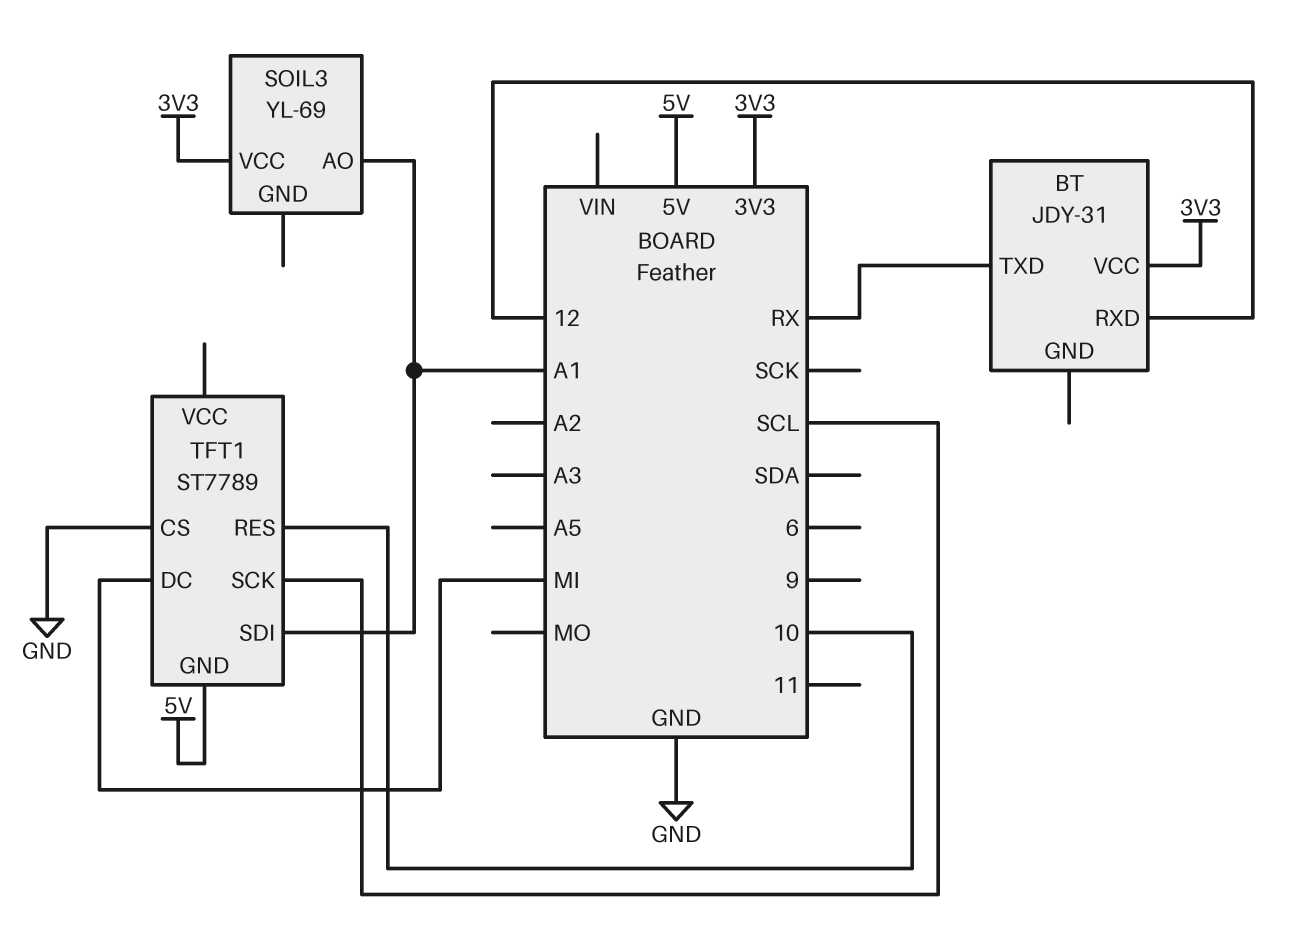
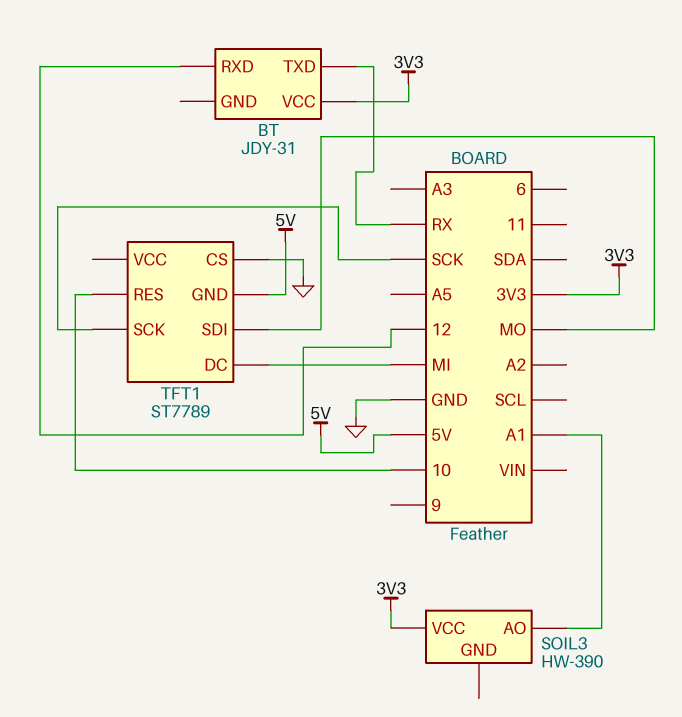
SOIL3: YL-69 -> HW-390
TFT1 pin SCK: SCL -> SCK
TFT1 pin SDI: A1 -> MO

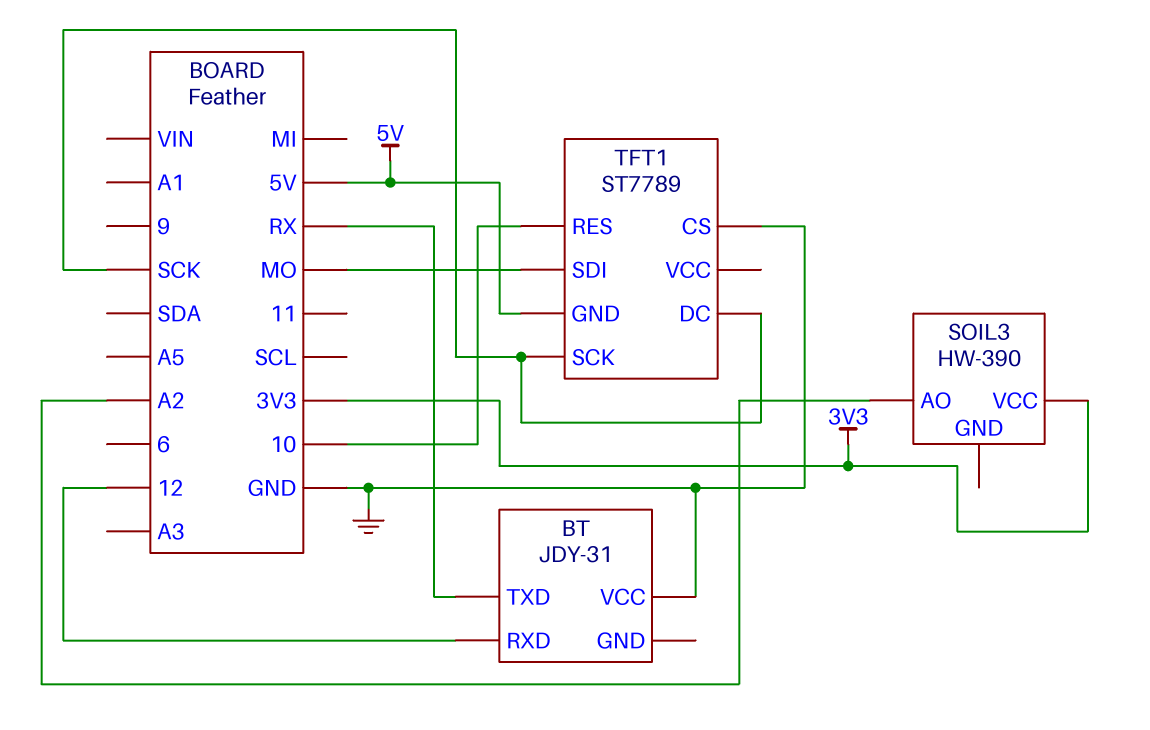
BT pin VCC: 3V3 -> GND
SOIL3 pin AO: A1 -> A2
TFT1 pin DC: MI -> SCK

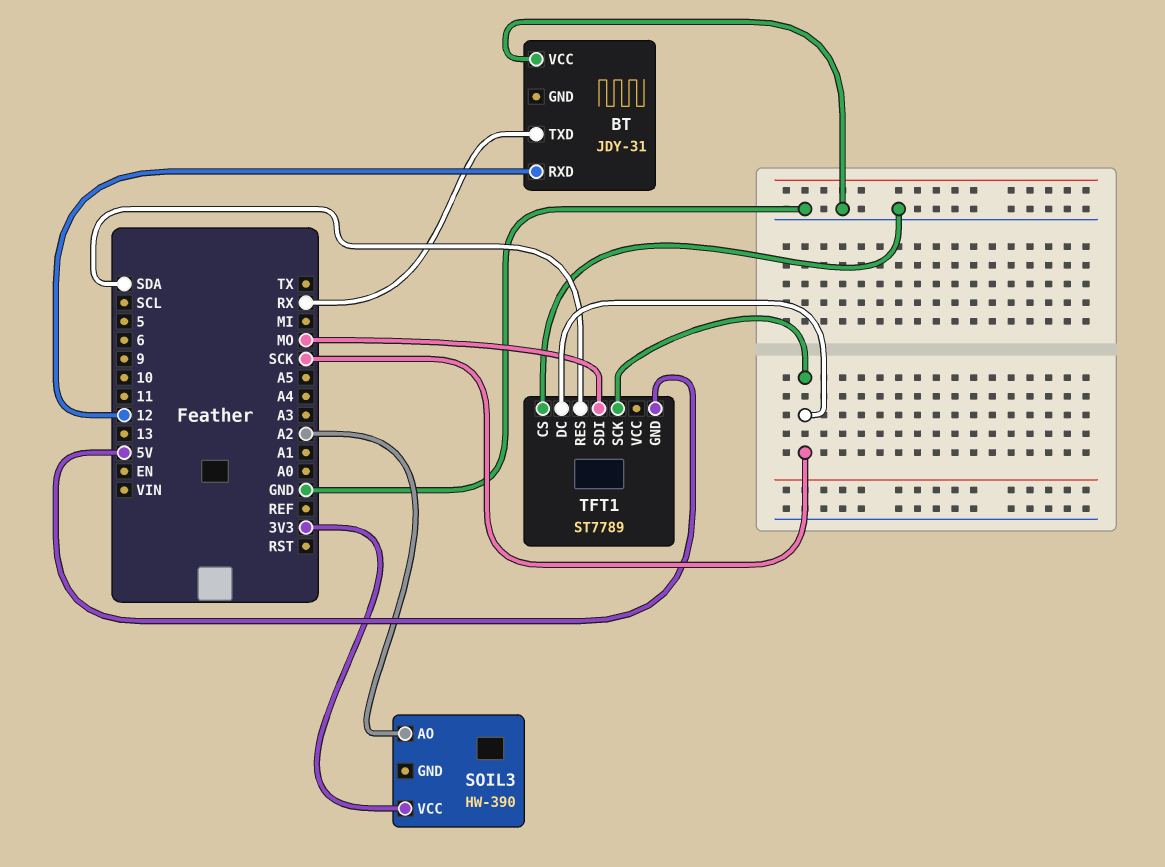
TFT1 pin RES: 10 -> SDA

